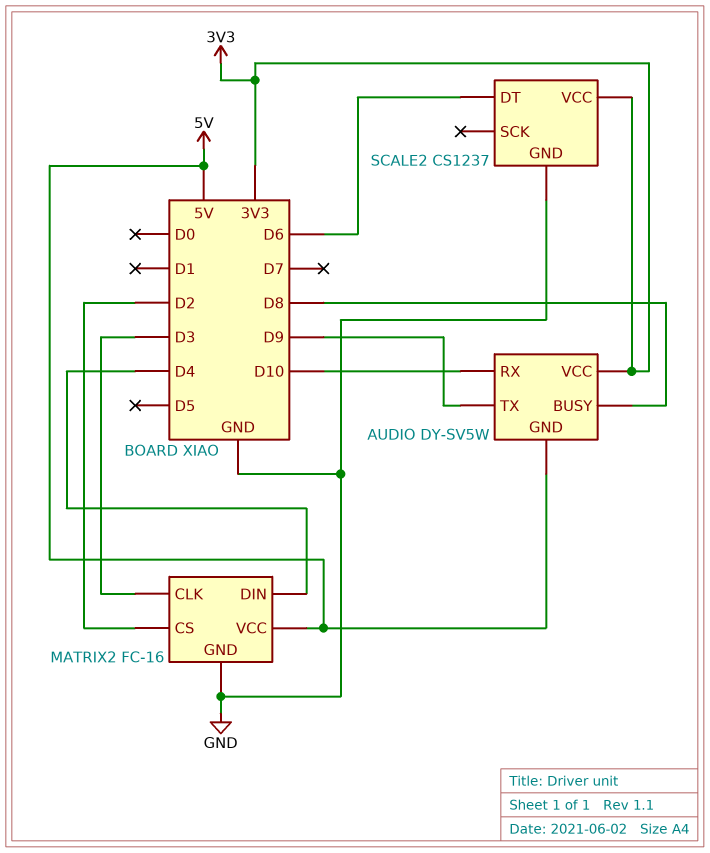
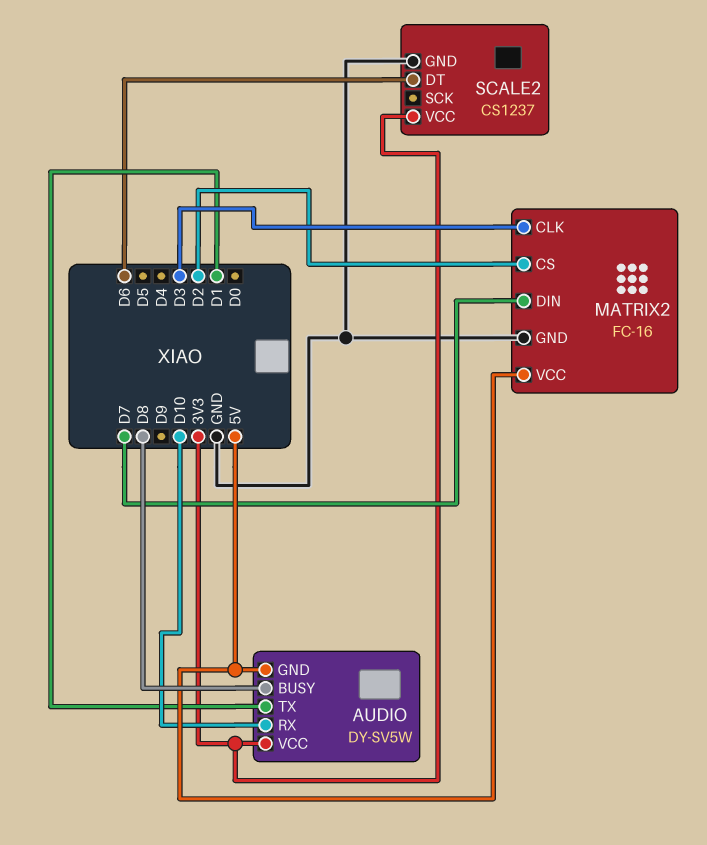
AUDIO pin TX: D9 -> D1
MATRIX2 pin DIN: D4 -> D7

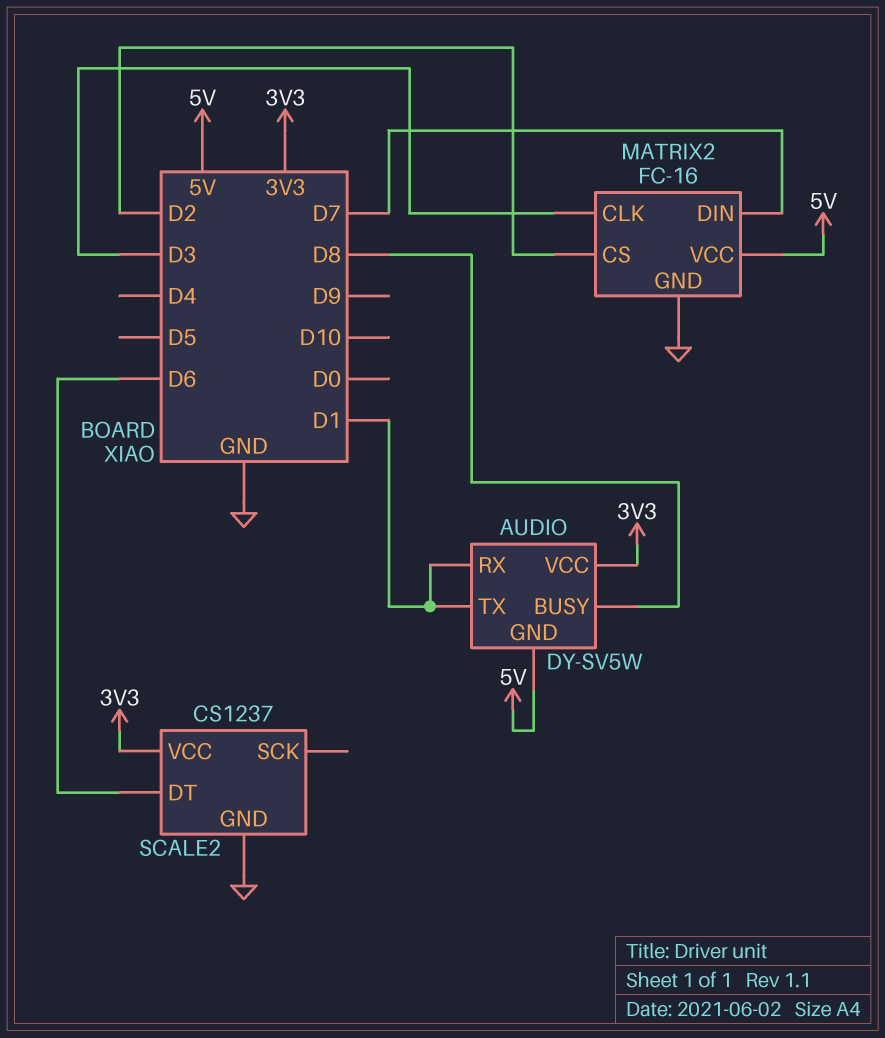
AUDIO pin RX: D10 -> D1

